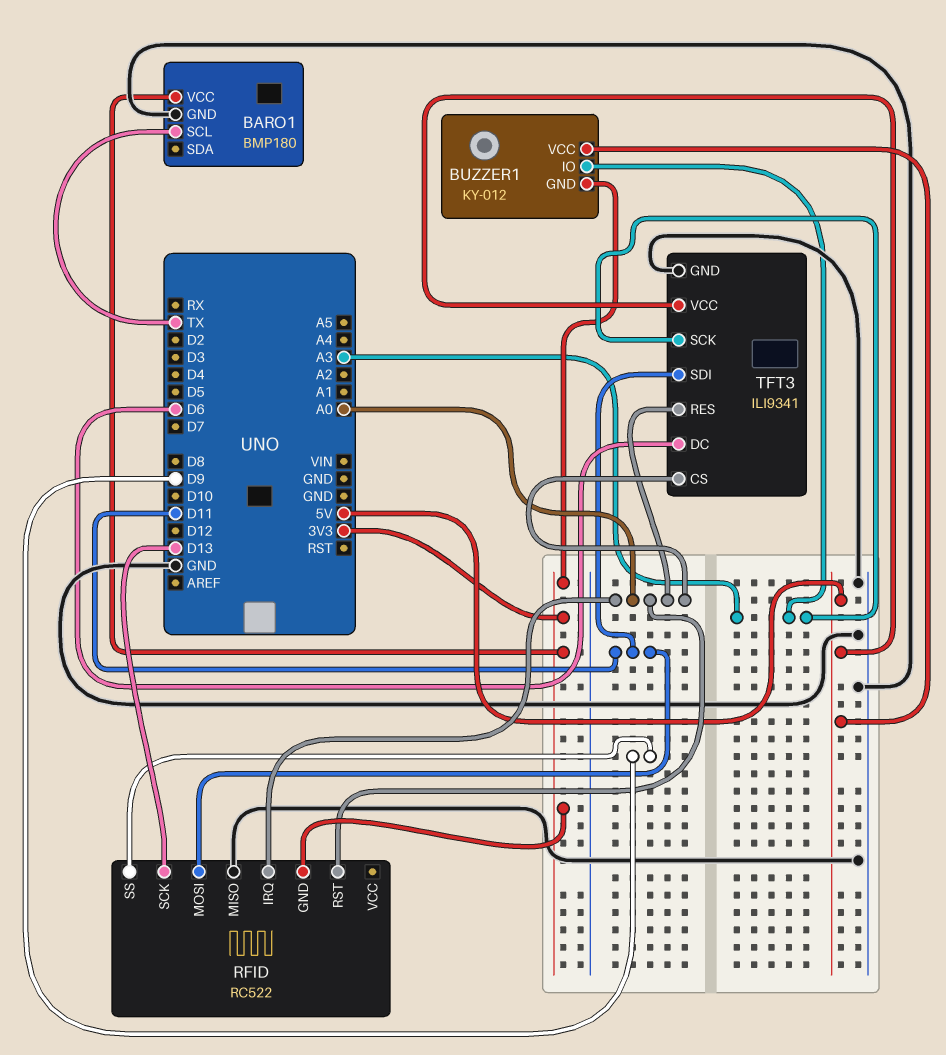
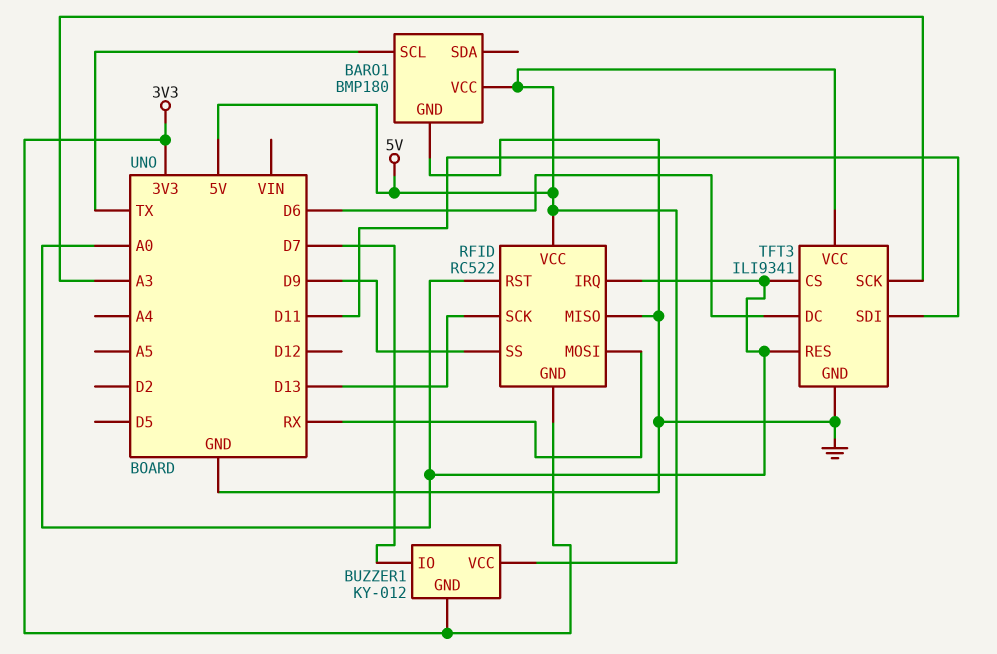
BARO1 pin VCC: 3V3 -> 5V
BUZZER1 pin IO: A3 -> D7
RFID pin MOSI: D11 -> RX
RFID pin VCC: none -> 5V

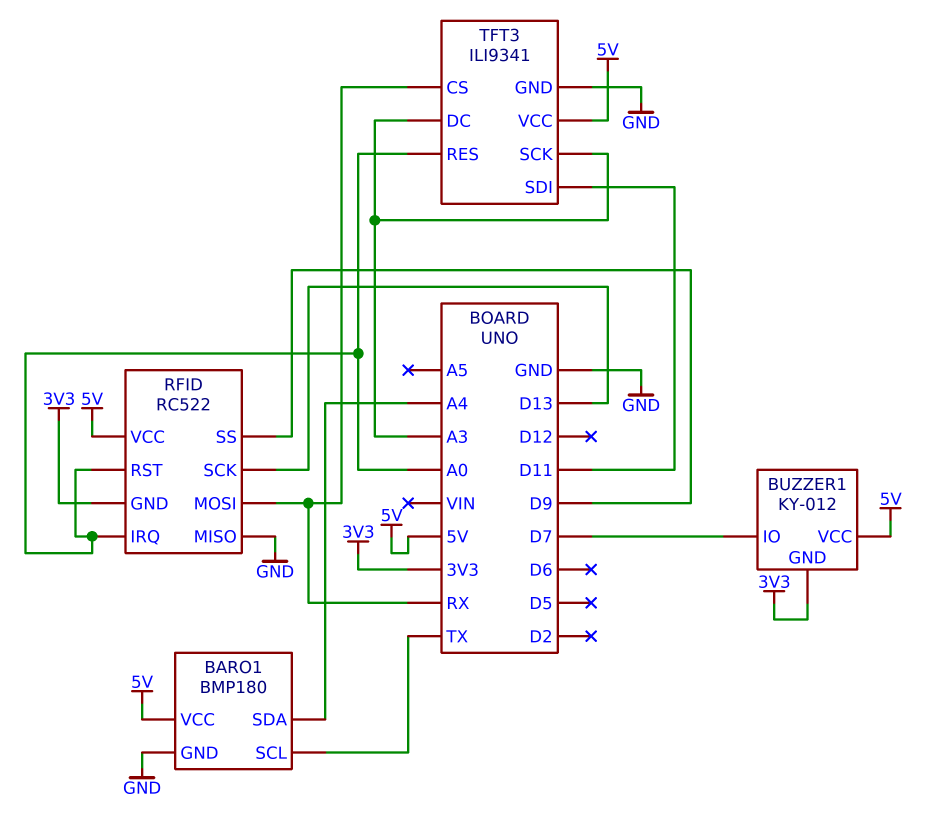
BARO1 pin SDA: none -> A4
TFT3 pin CS: A0 -> RX
TFT3 pin DC: D6 -> A3

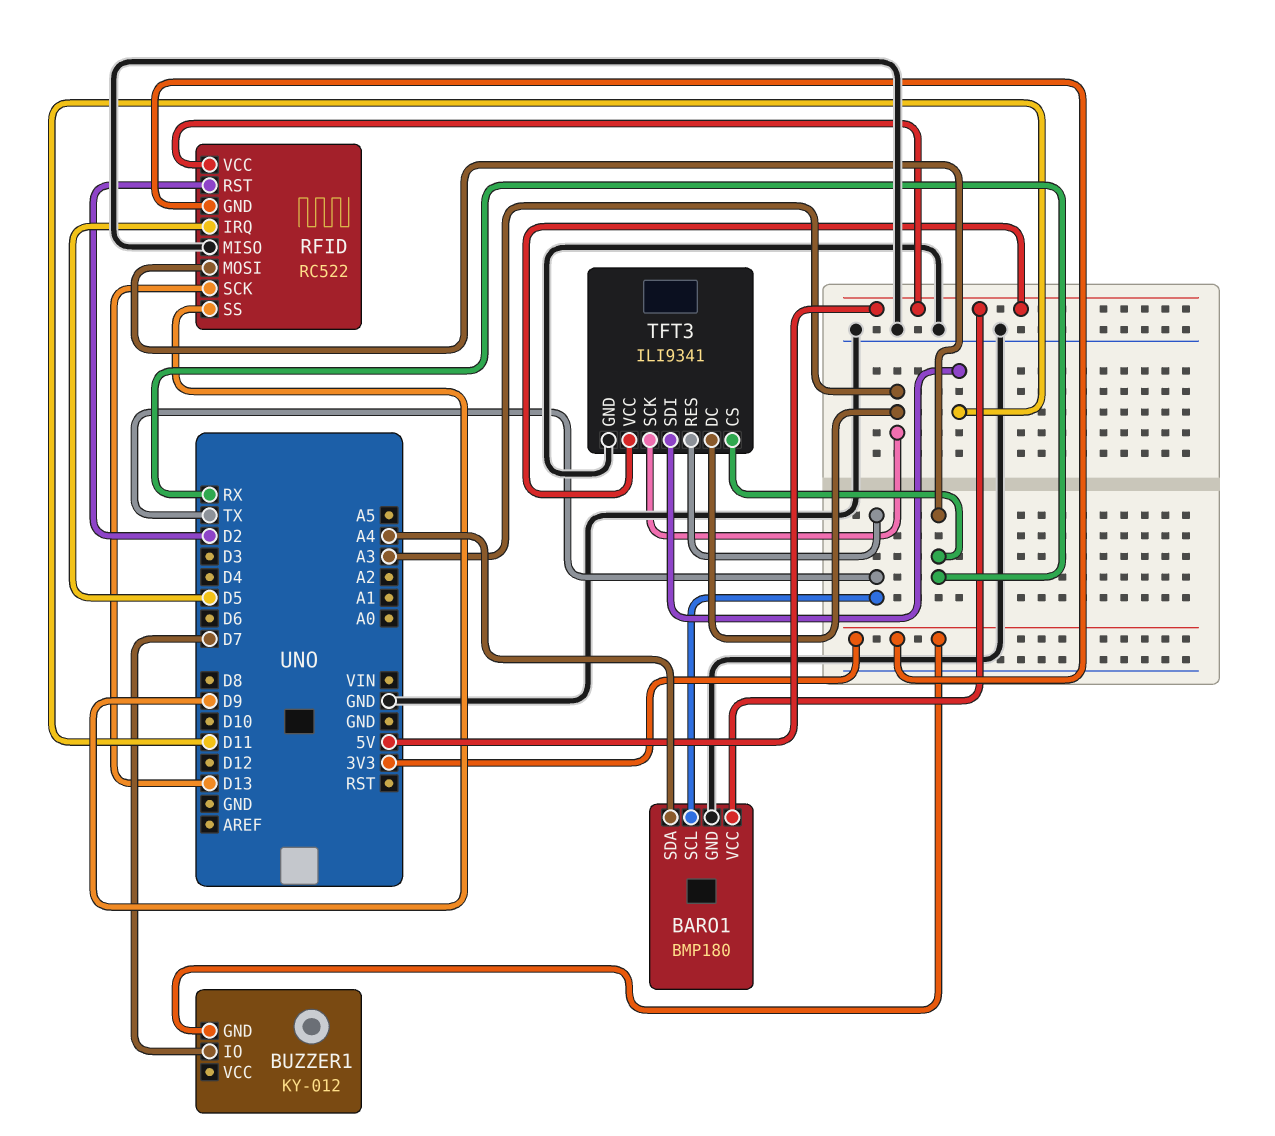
BUZZER1 pin VCC: 5V -> none
RFID pin IRQ: A0 -> D5
RFID pin RST: A0 -> D2
TFT3 pin RES: A0 -> TX

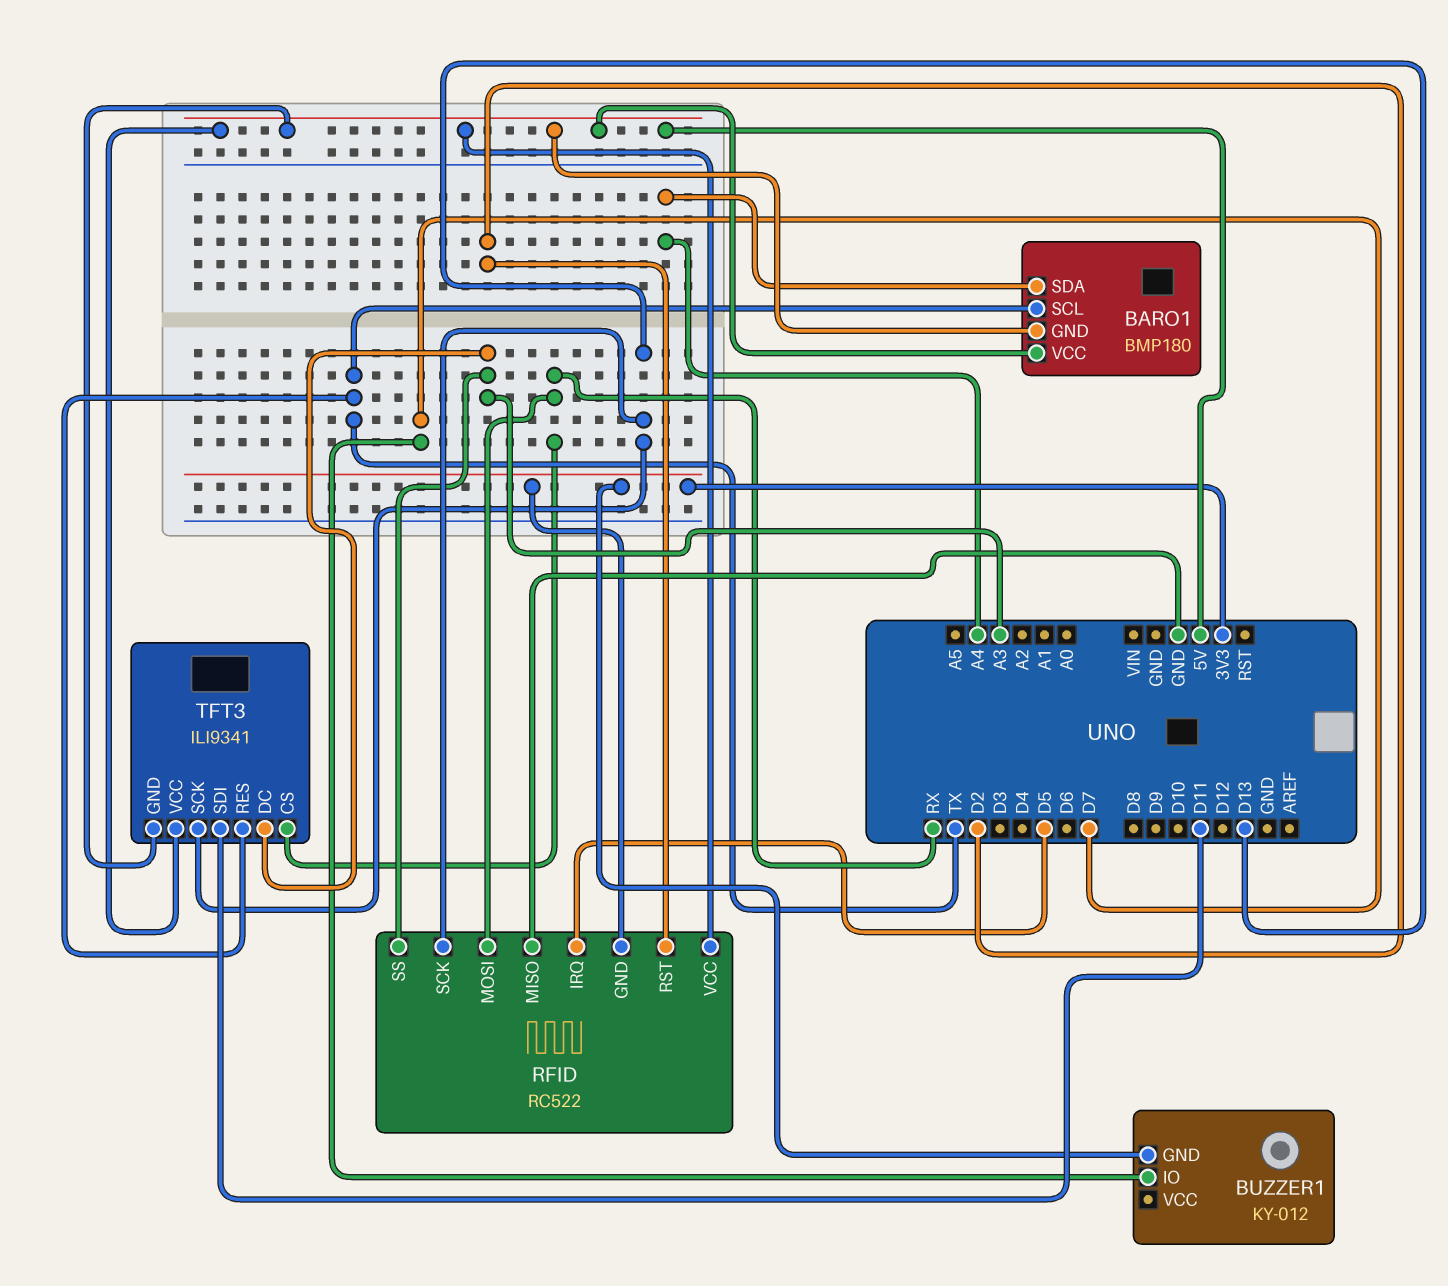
BARO1 pin GND: GND -> 5V
RFID pin SS: D9 -> A3
TFT3 pin GND: GND -> 5V
TFT3 pin SCK: A3 -> D13

